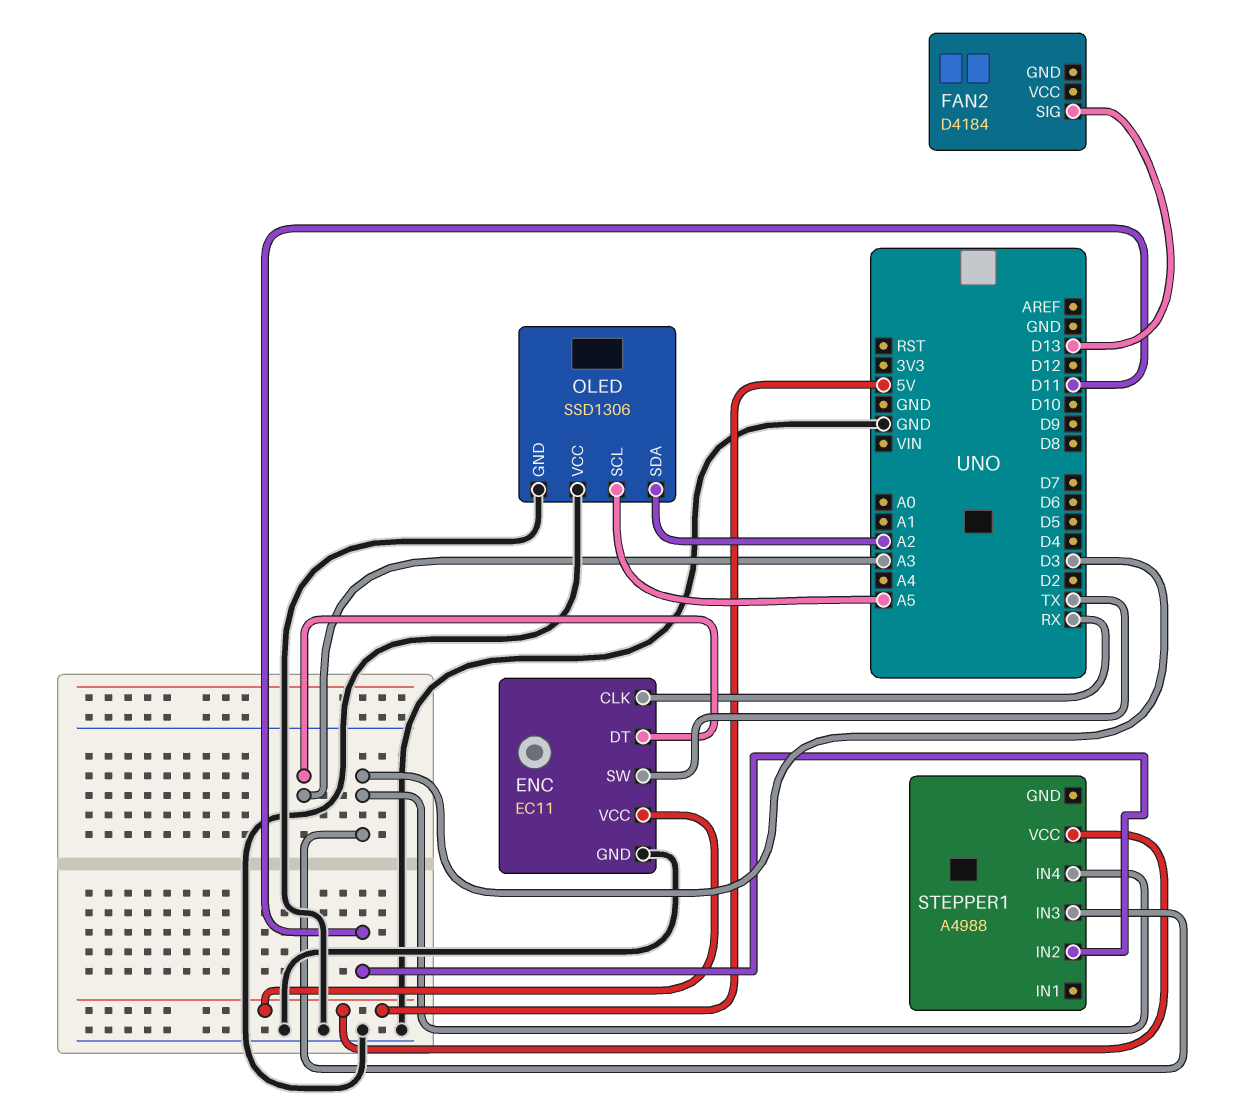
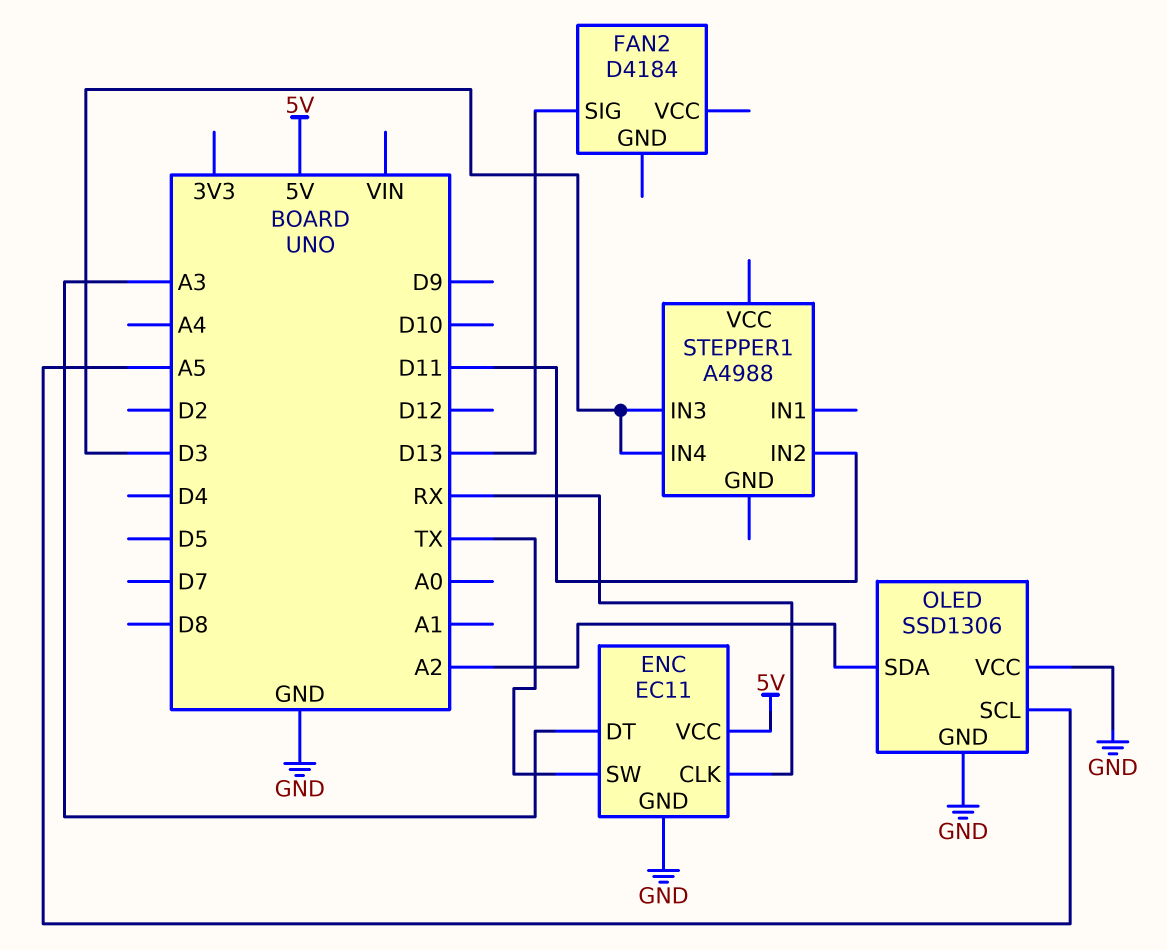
STEPPER1 pin VCC: 5V -> none

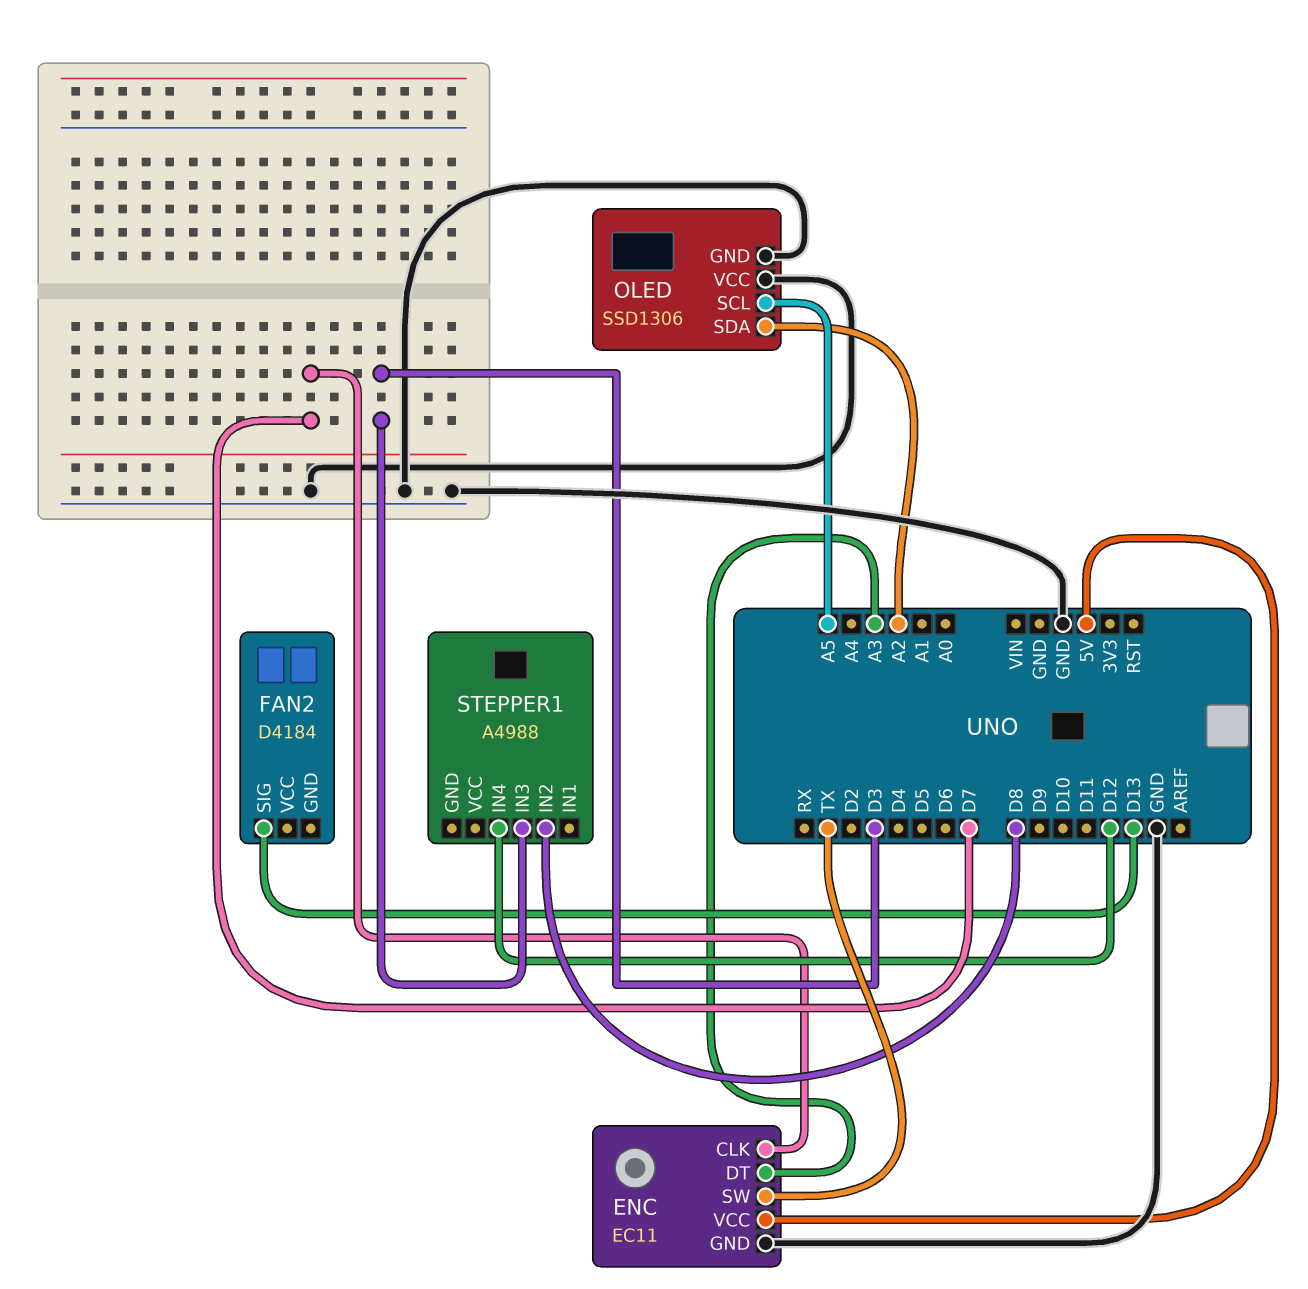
ENC pin CLK: RX -> D7
STEPPER1 pin IN2: D11 -> D8
STEPPER1 pin IN4: D3 -> D12

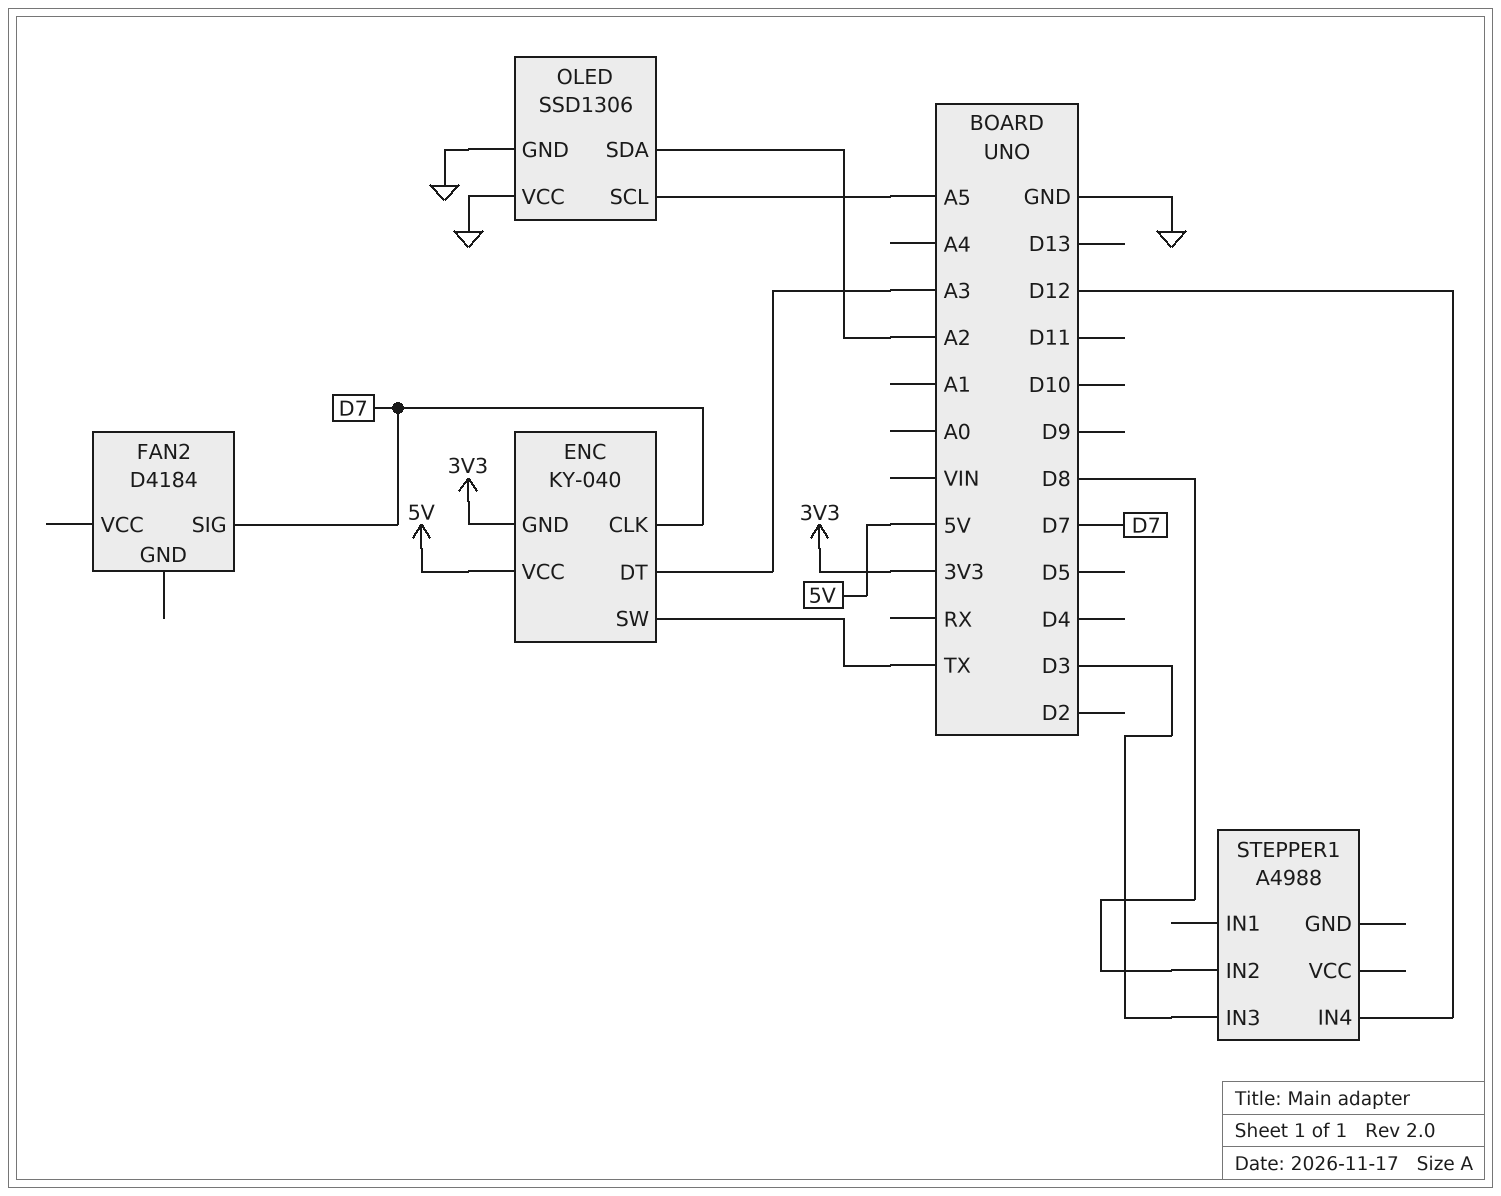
ENC: EC11 -> KY-040
ENC pin GND: GND -> 3V3
FAN2 pin SIG: D13 -> D7

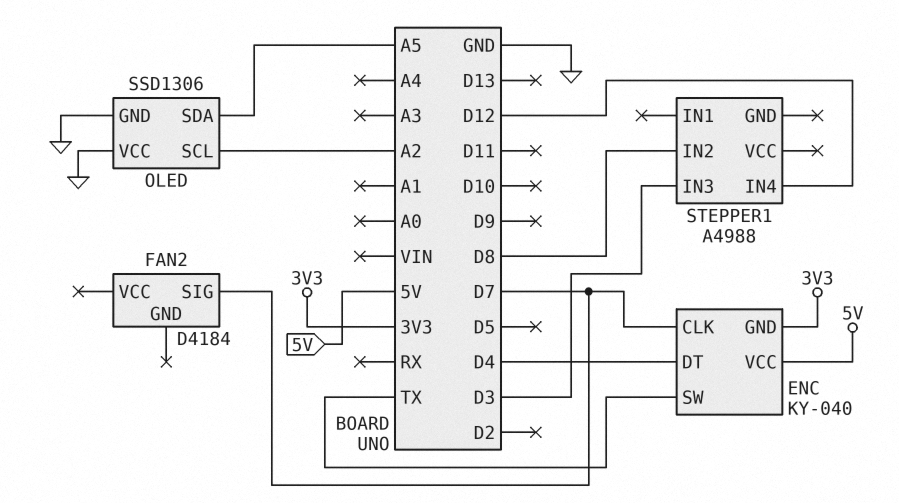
ENC pin DT: A3 -> D4
OLED pin SCL: A5 -> A2
OLED pin SDA: A2 -> A5

